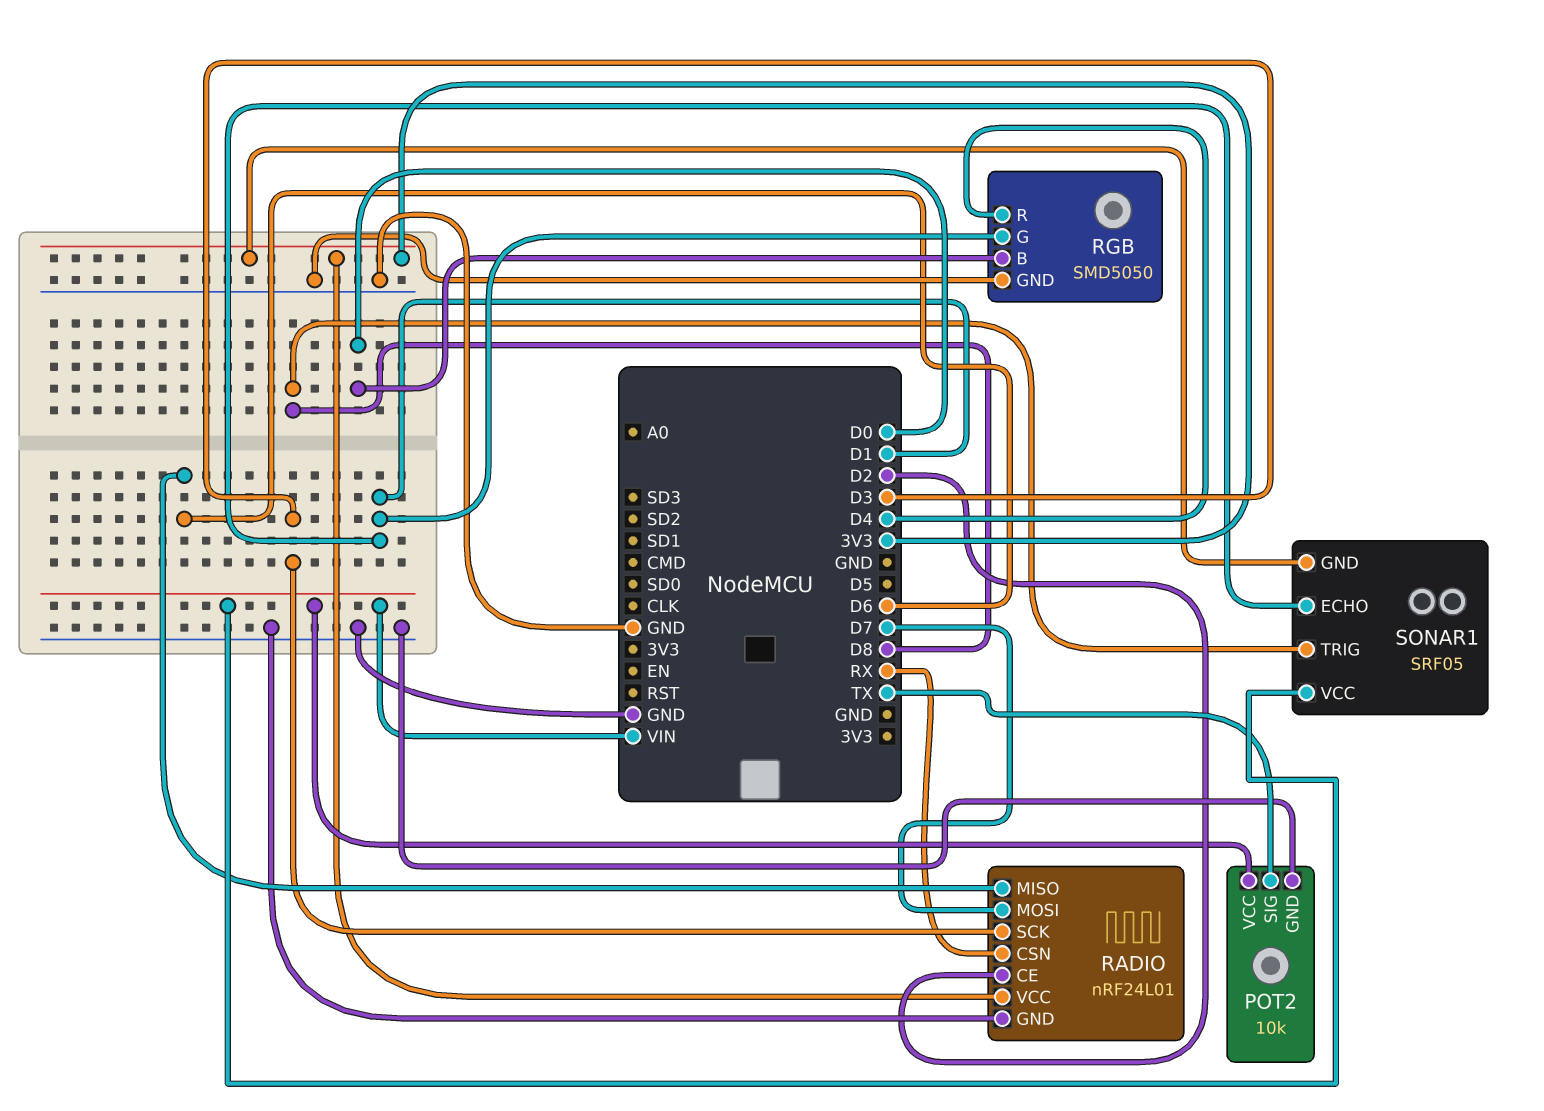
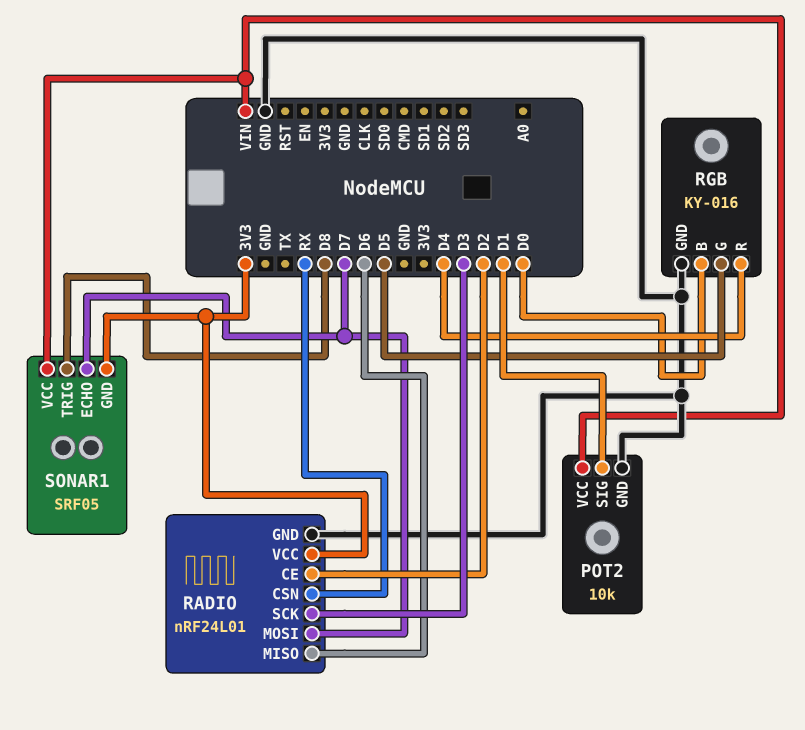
POT2 pin SIG: TX -> D1
RGB: SMD5050 -> KY-016
RGB pin G: D1 -> D5
SONAR1 pin ECHO: D1 -> D7

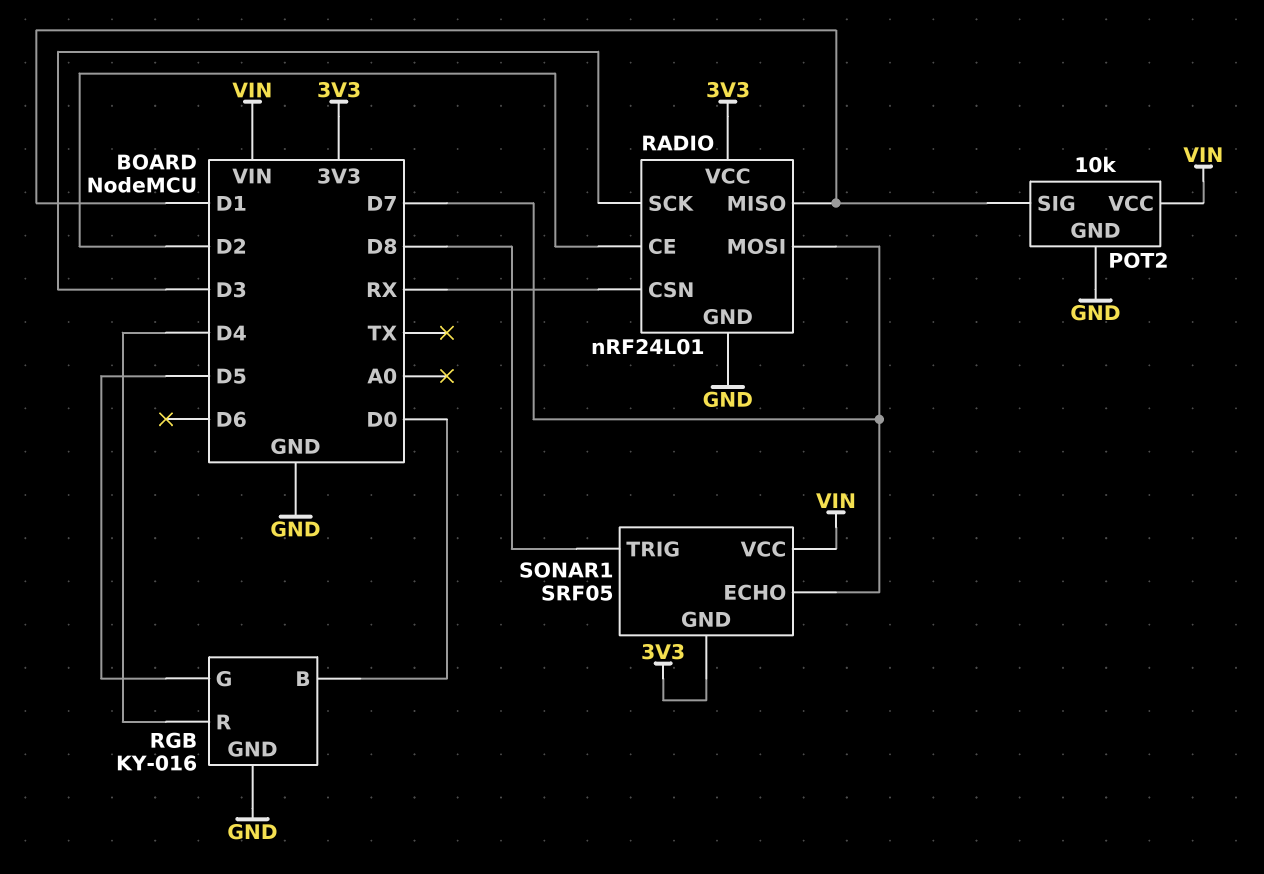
RADIO pin MISO: D6 -> D1

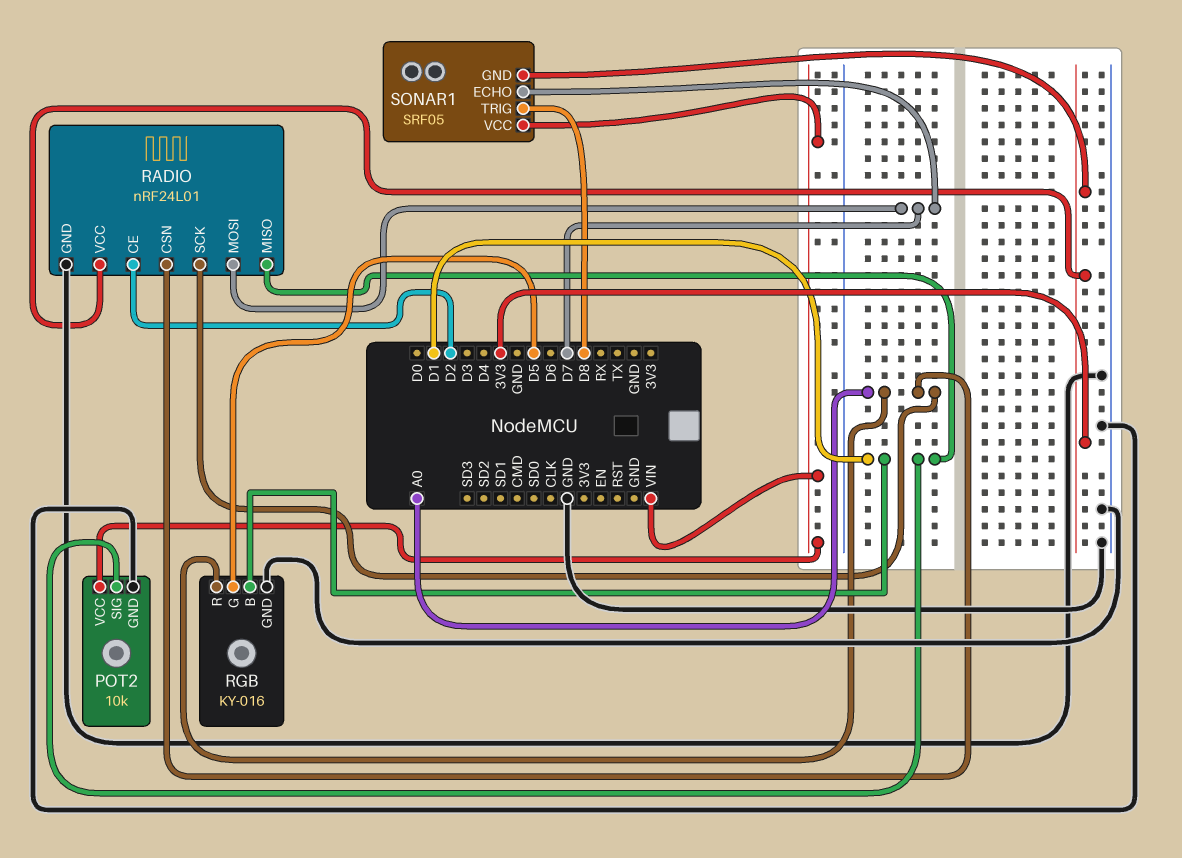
RADIO pin CSN: RX -> A0
RADIO pin SCK: D3 -> A0
RGB pin B: D0 -> D1
RGB pin R: D4 -> A0

